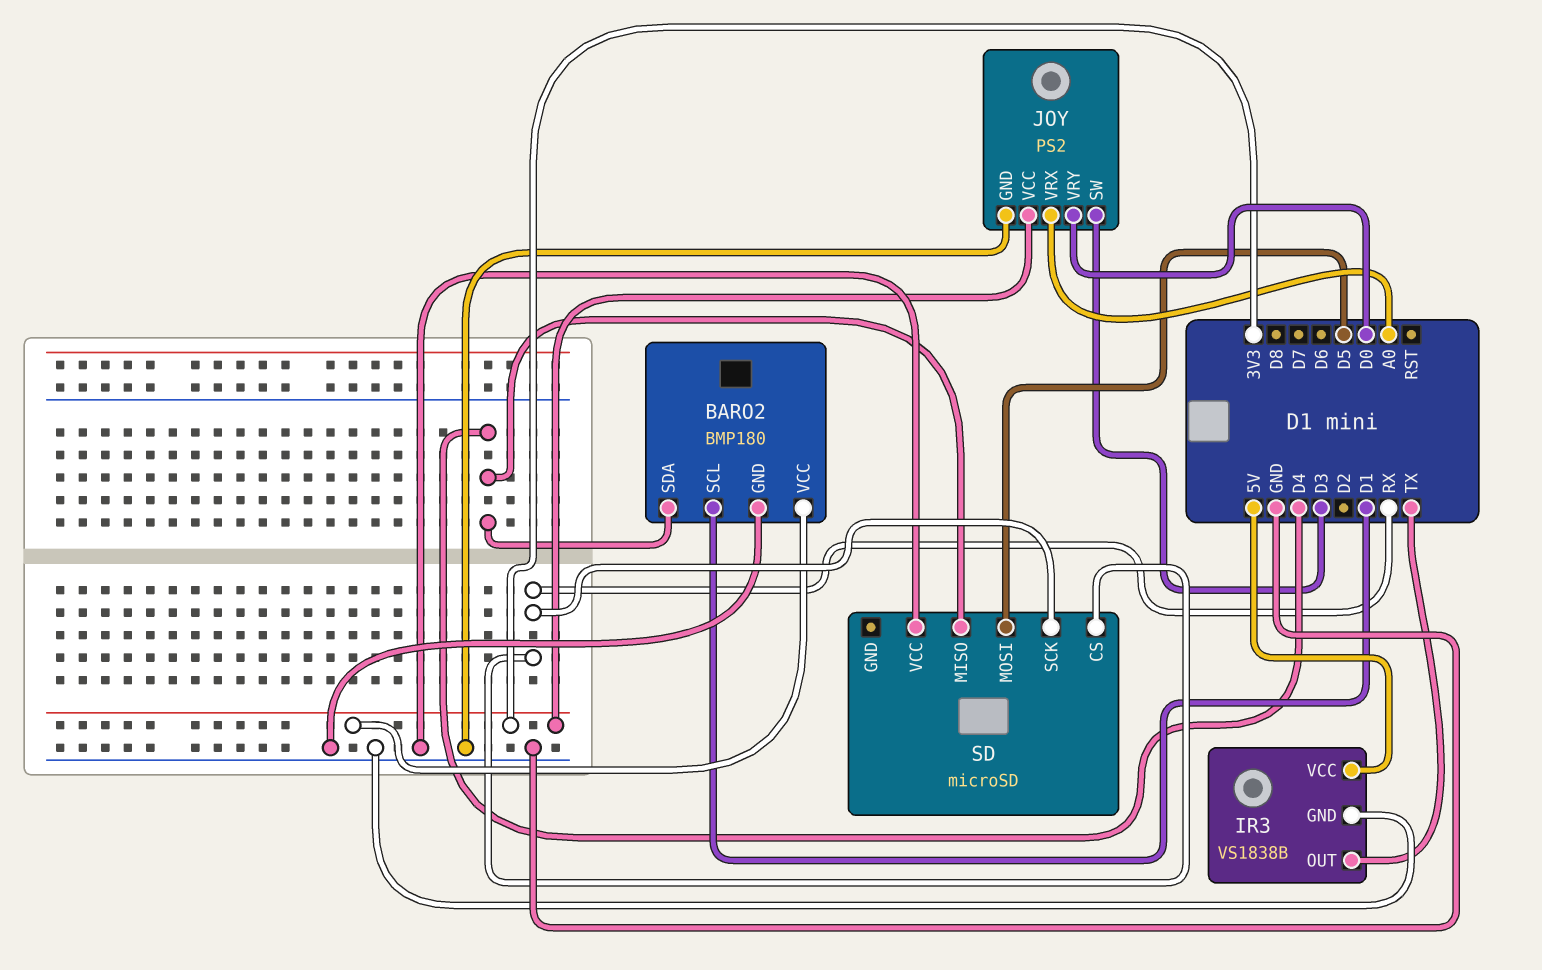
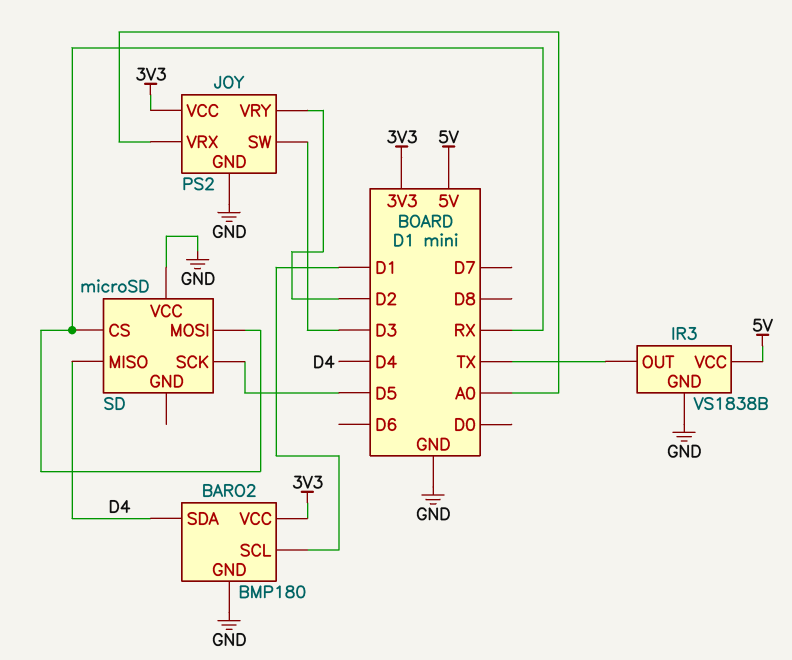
JOY pin VRY: D0 -> D2
SD pin MOSI: D5 -> RX
SD pin SCK: RX -> D5

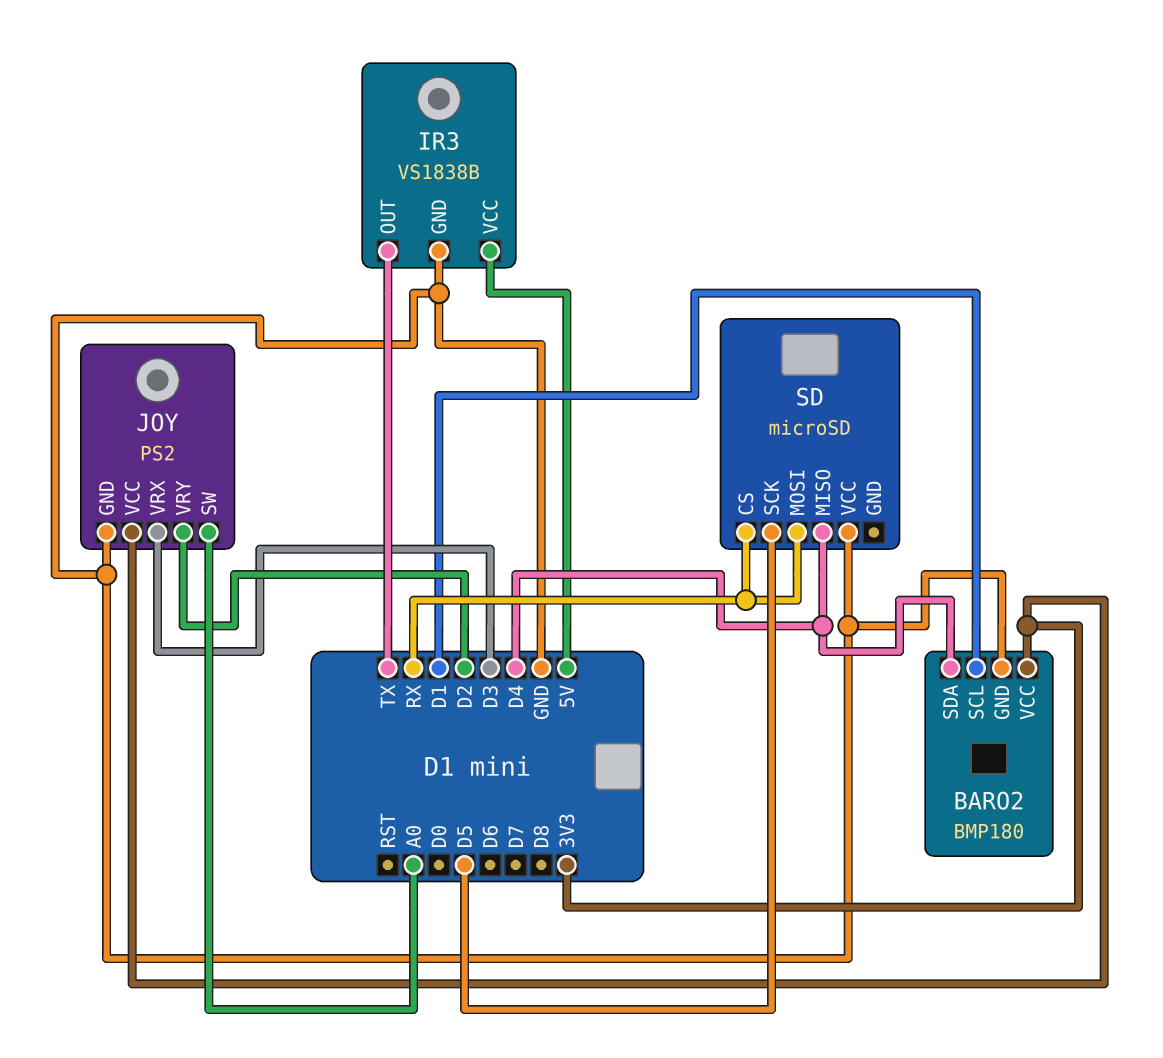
JOY pin SW: D3 -> A0
JOY pin VRX: A0 -> D3

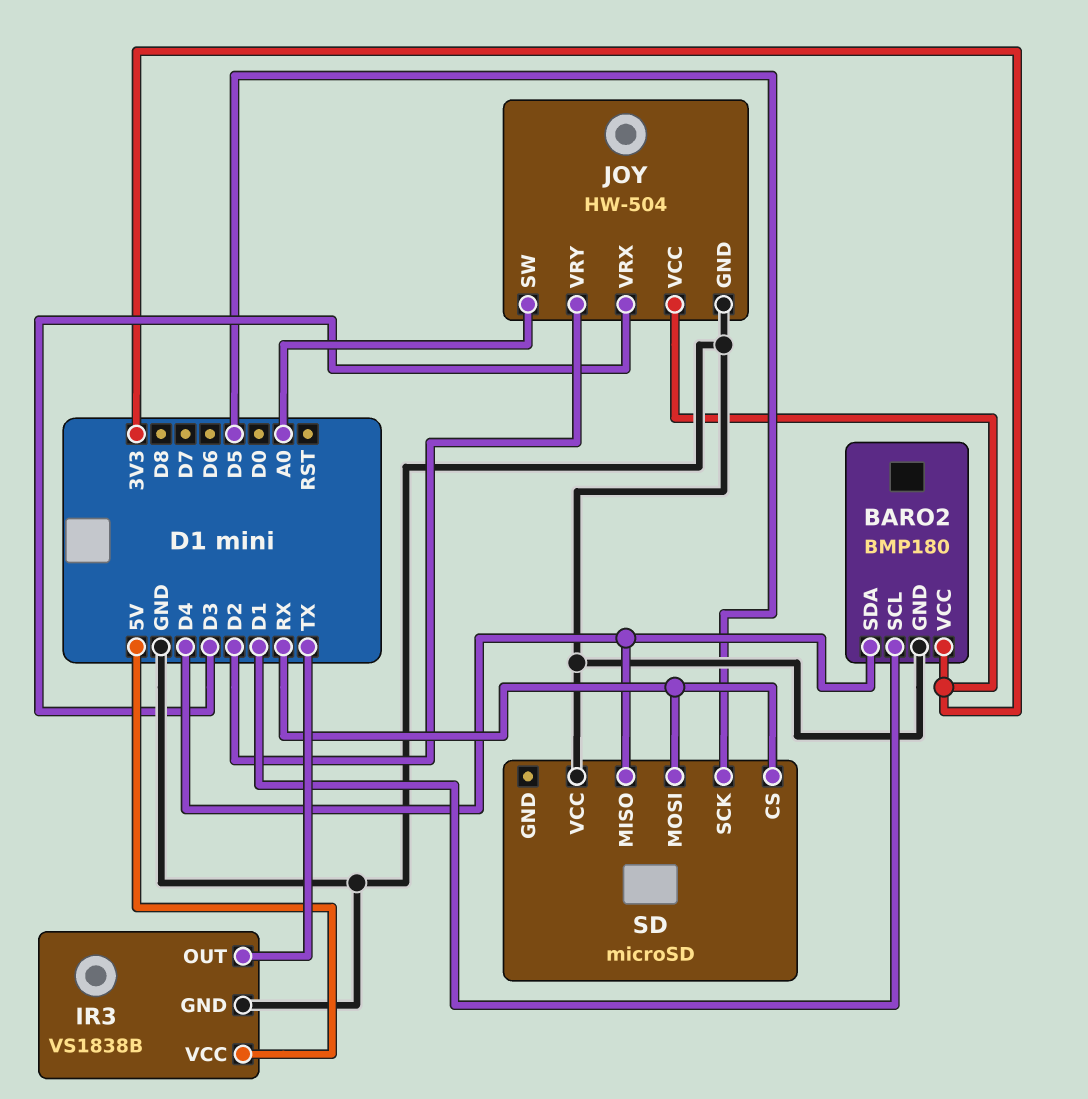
JOY: PS2 -> HW-504

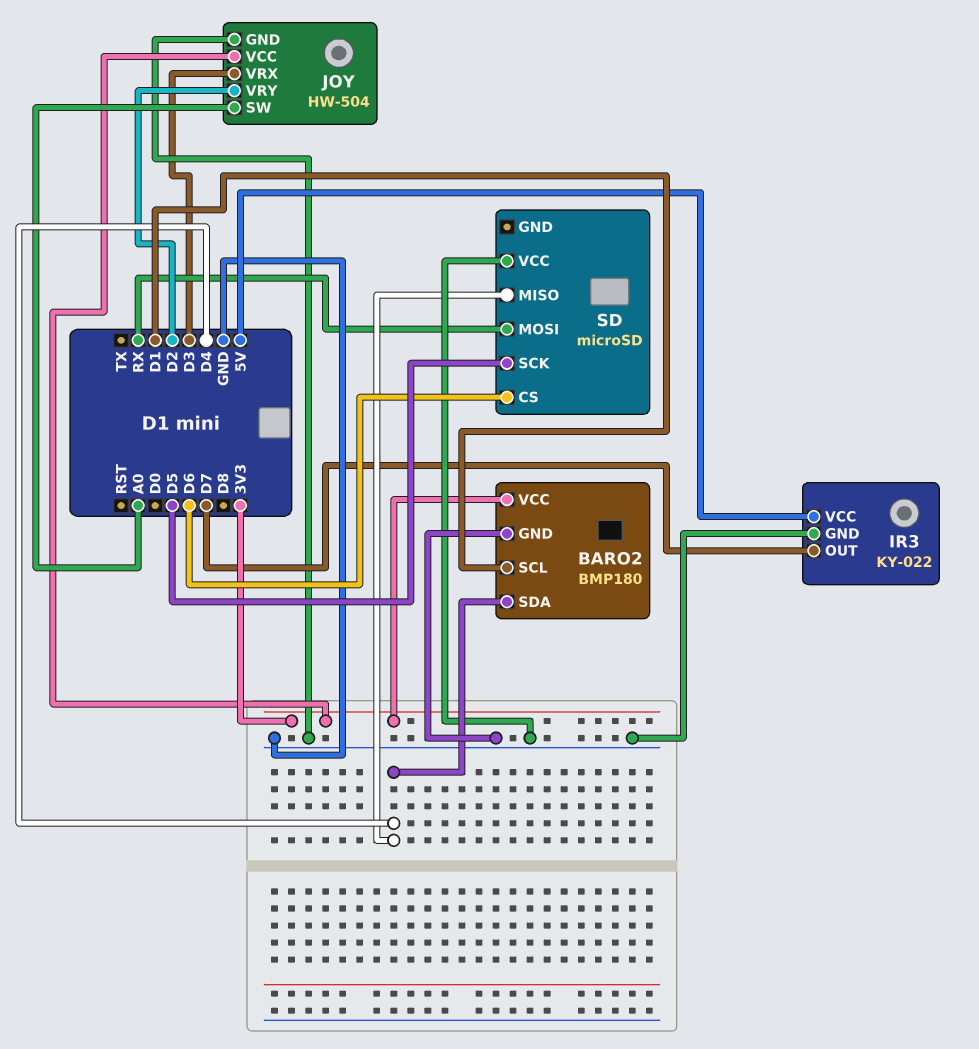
IR3: VS1838B -> KY-022
IR3 pin OUT: TX -> D7
SD pin CS: RX -> D6

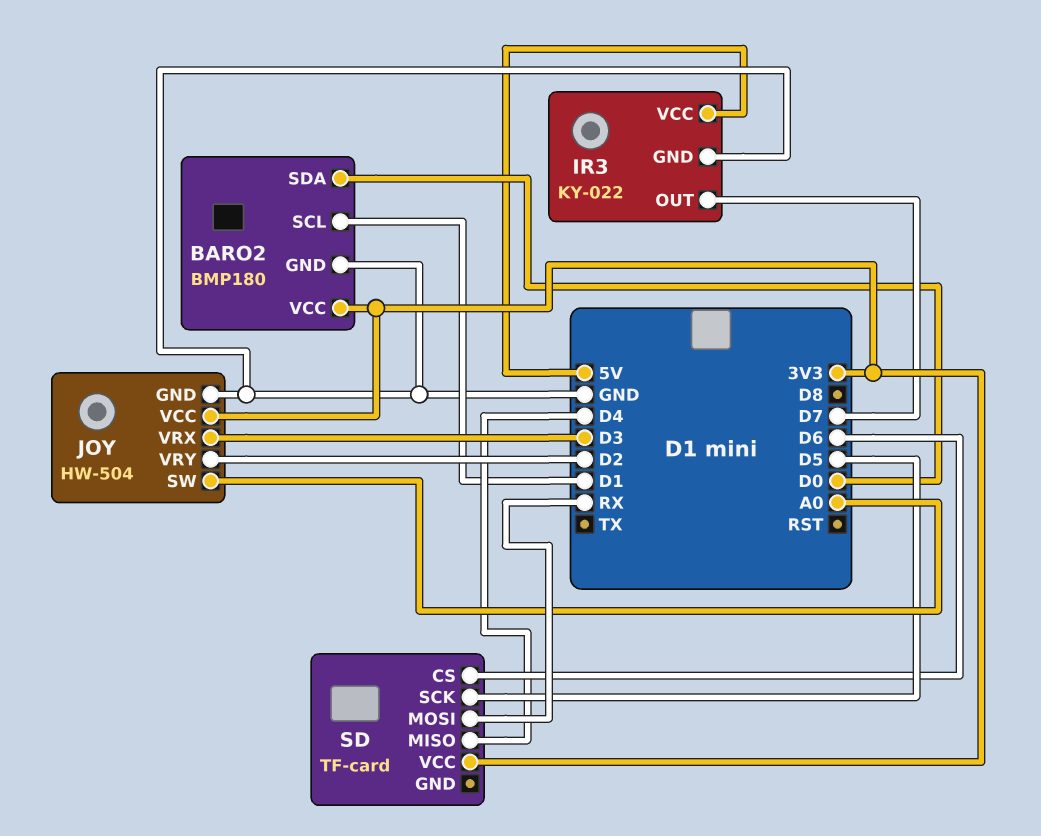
BARO2 pin SDA: D4 -> D0
SD: microSD -> TF-card
SD pin VCC: GND -> 3V3

